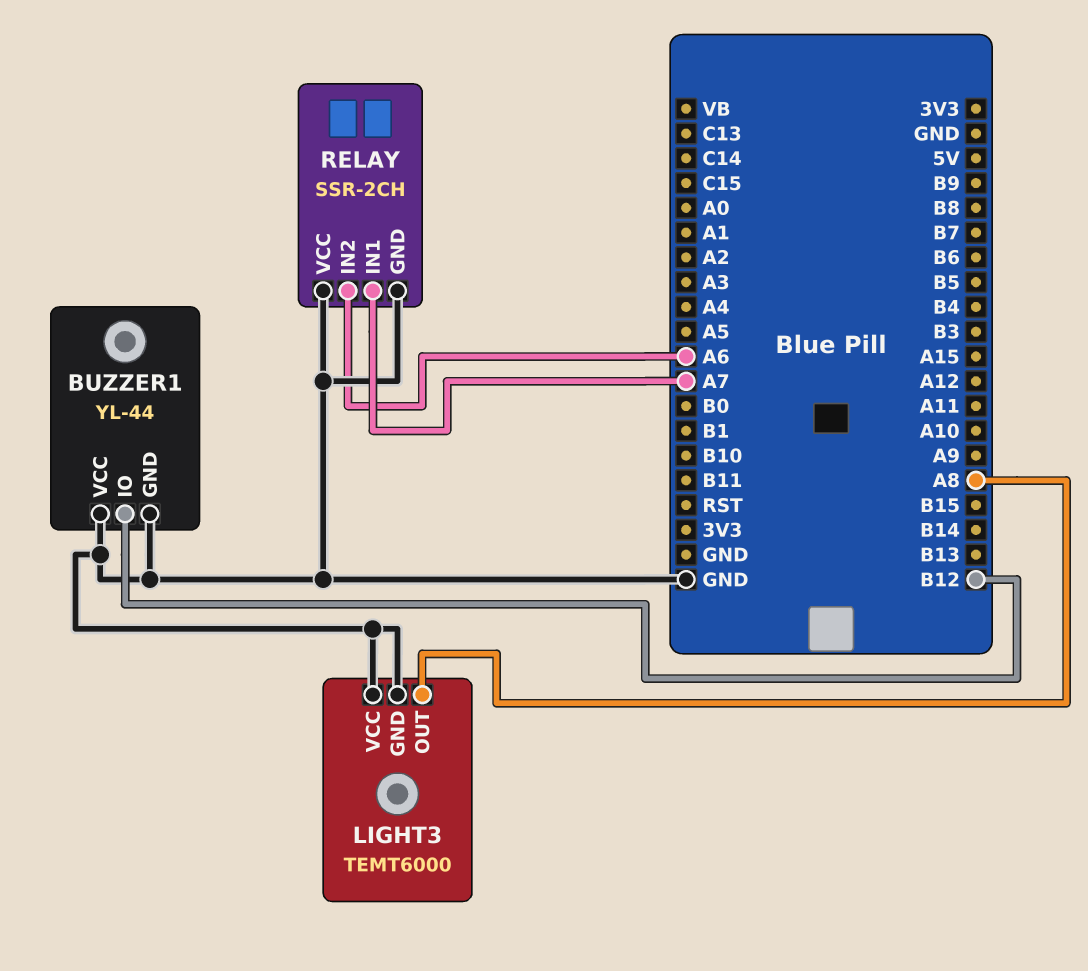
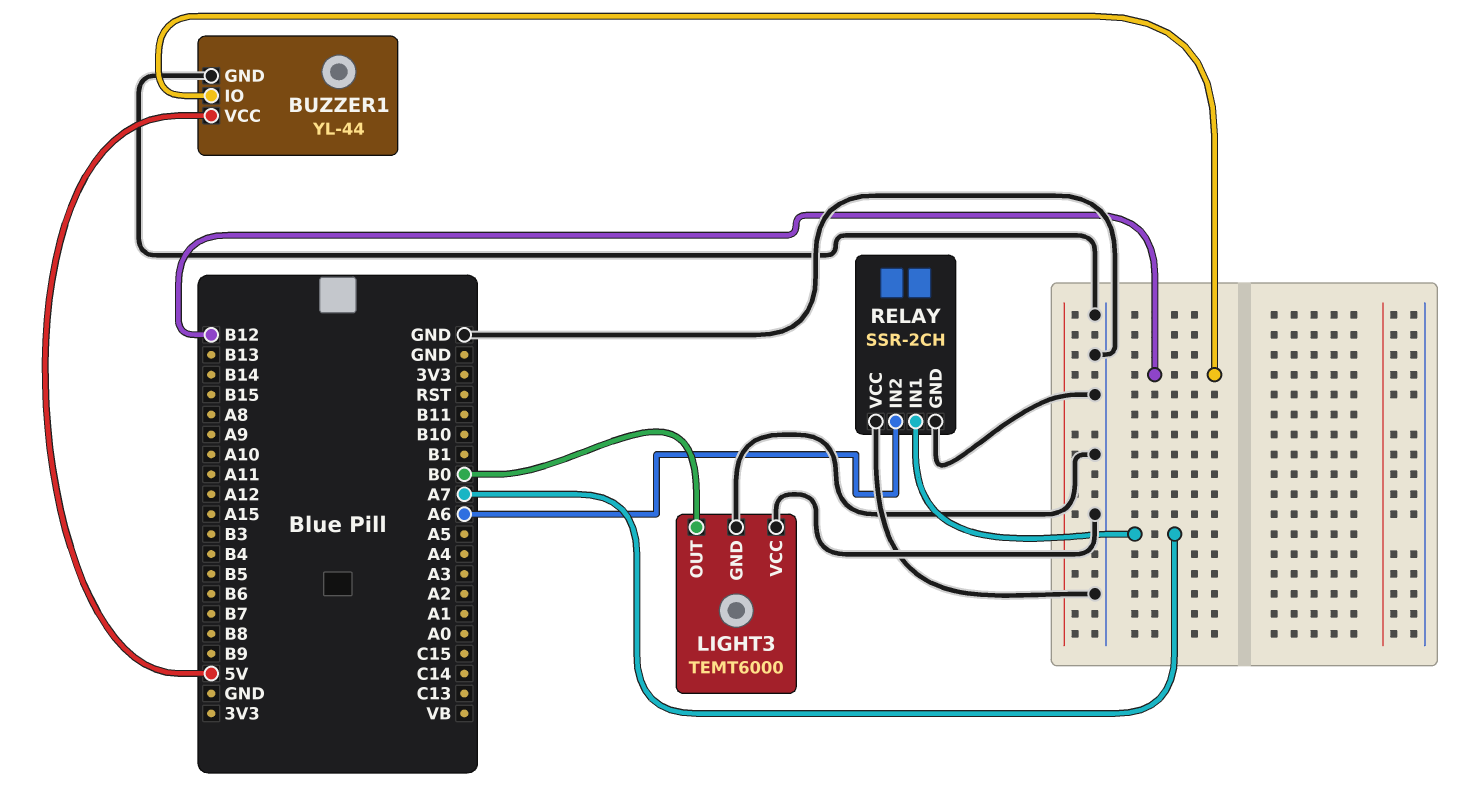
BUZZER1 pin VCC: GND -> 5V
LIGHT3 pin OUT: A8 -> B0

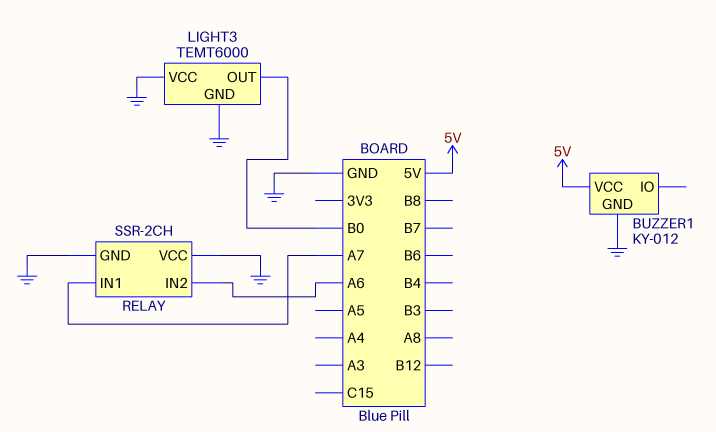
BUZZER1: YL-44 -> KY-012
BUZZER1 pin IO: B12 -> none

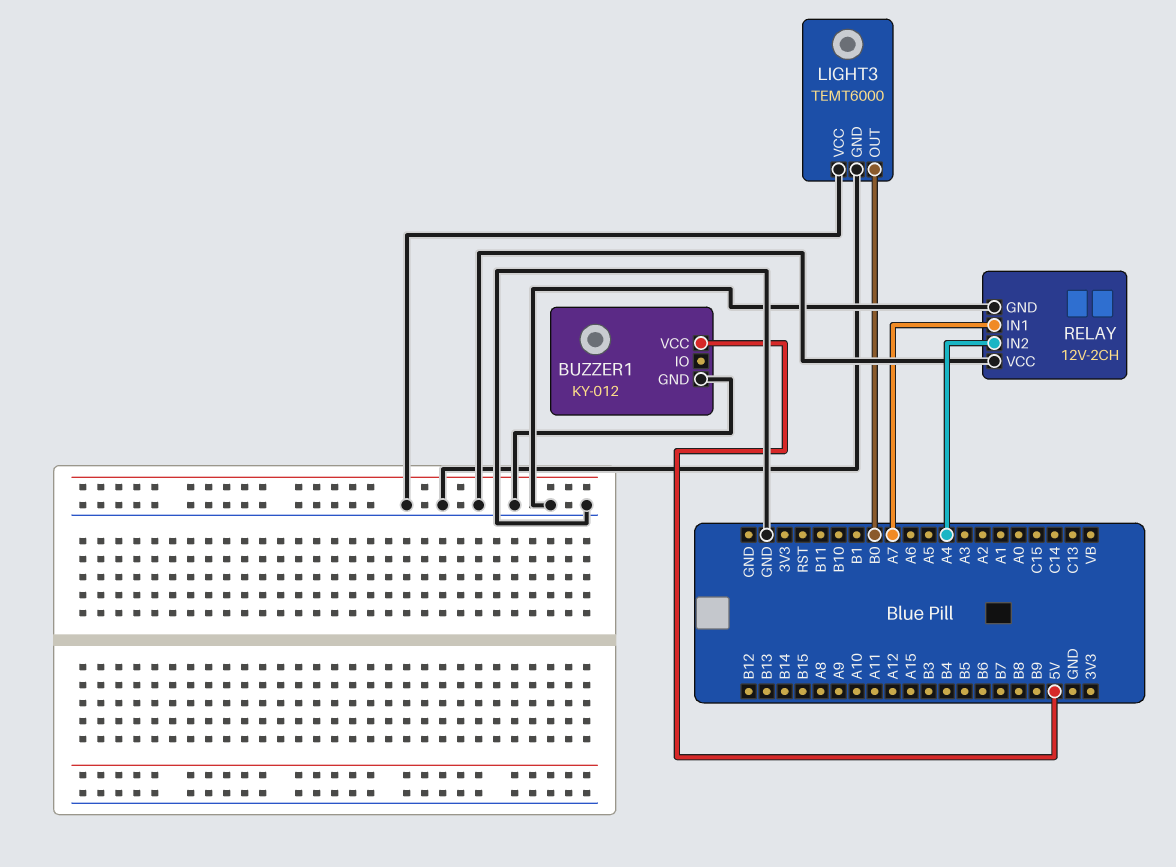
RELAY: SSR-2CH -> 12V-2CH
RELAY pin IN2: A6 -> A4

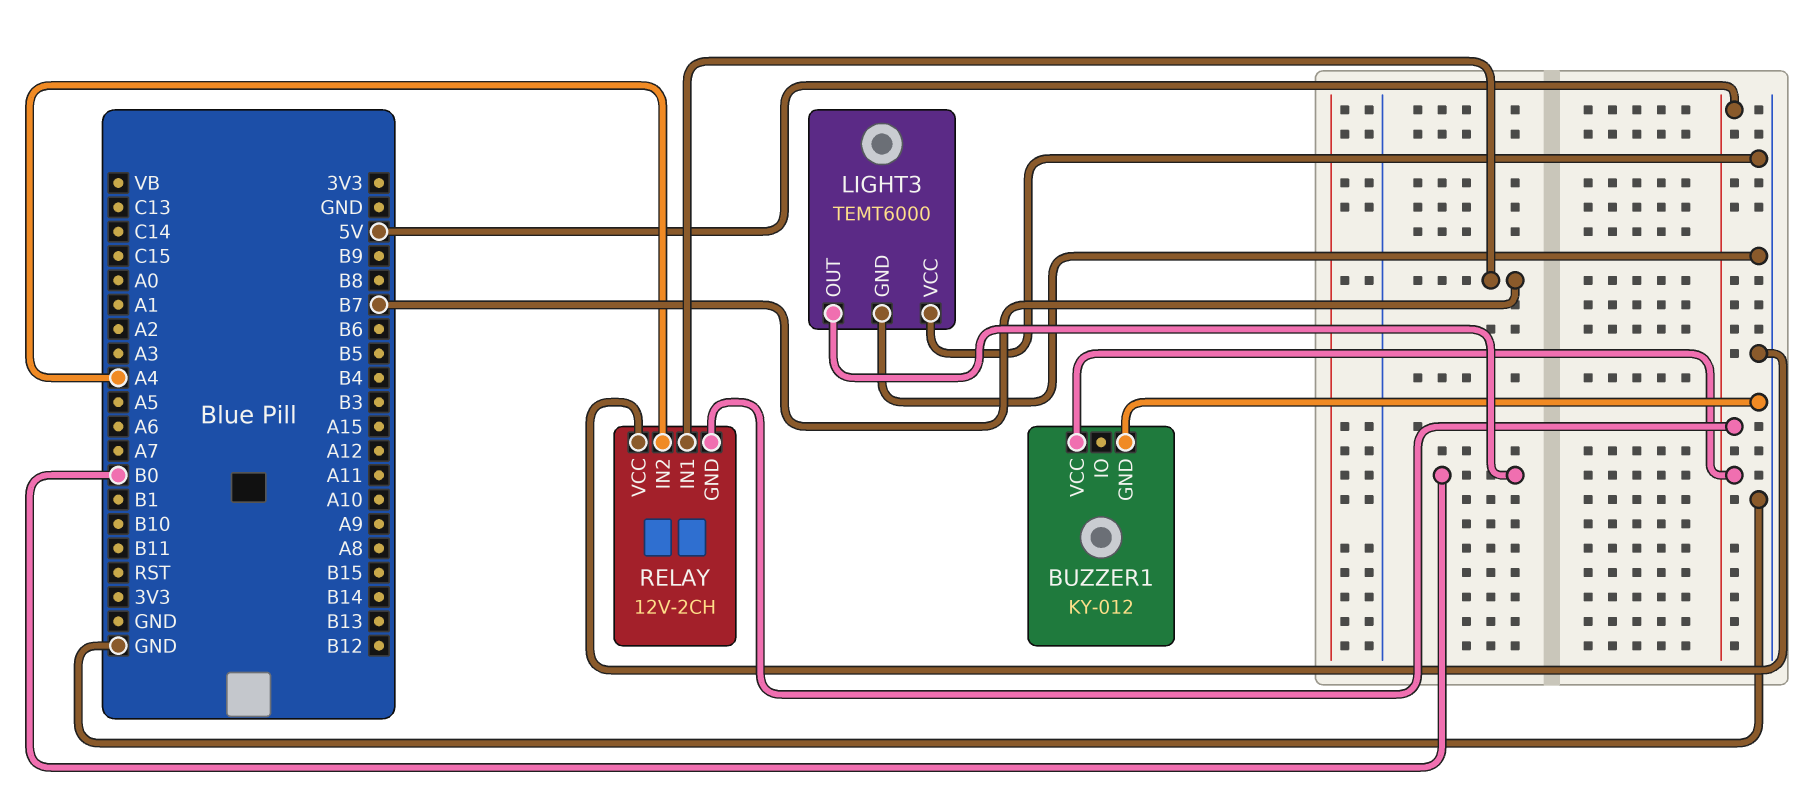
RELAY pin GND: GND -> 5V
RELAY pin IN1: A7 -> B7

